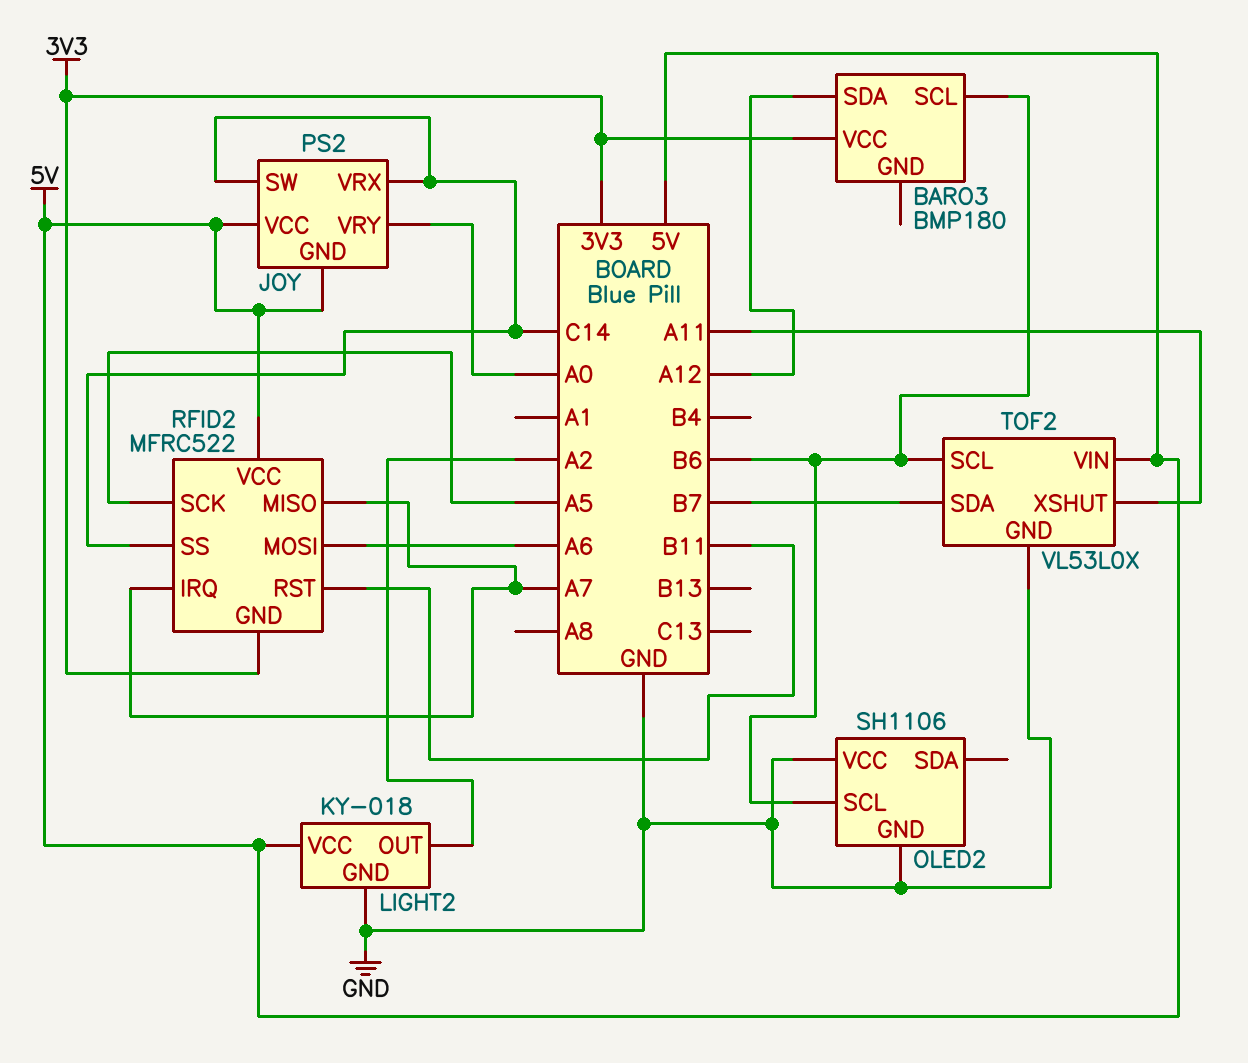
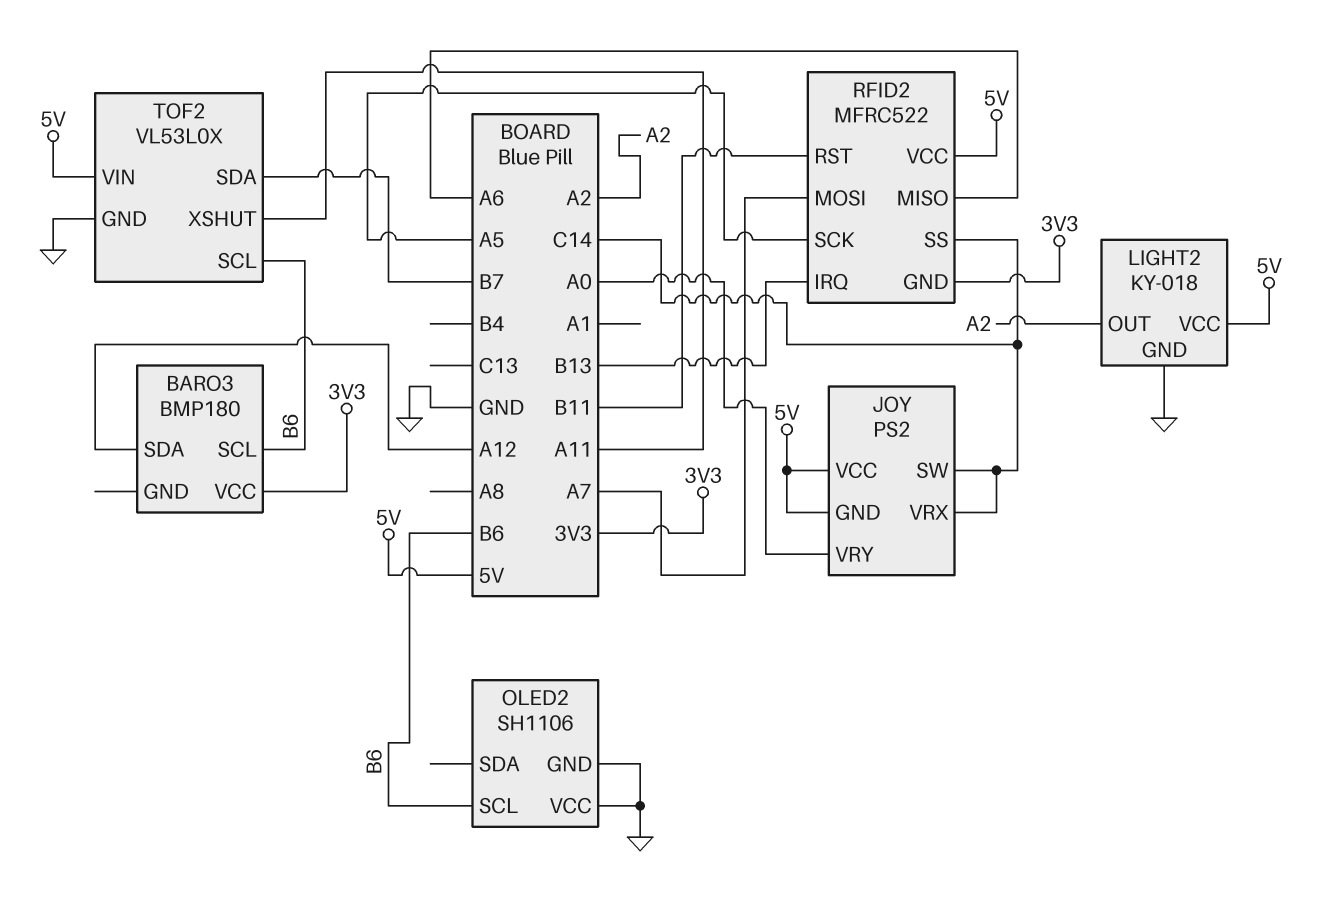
RFID2 pin IRQ: A7 -> B13
RFID2 pin MISO: A7 -> A6
RFID2 pin MOSI: A6 -> A7

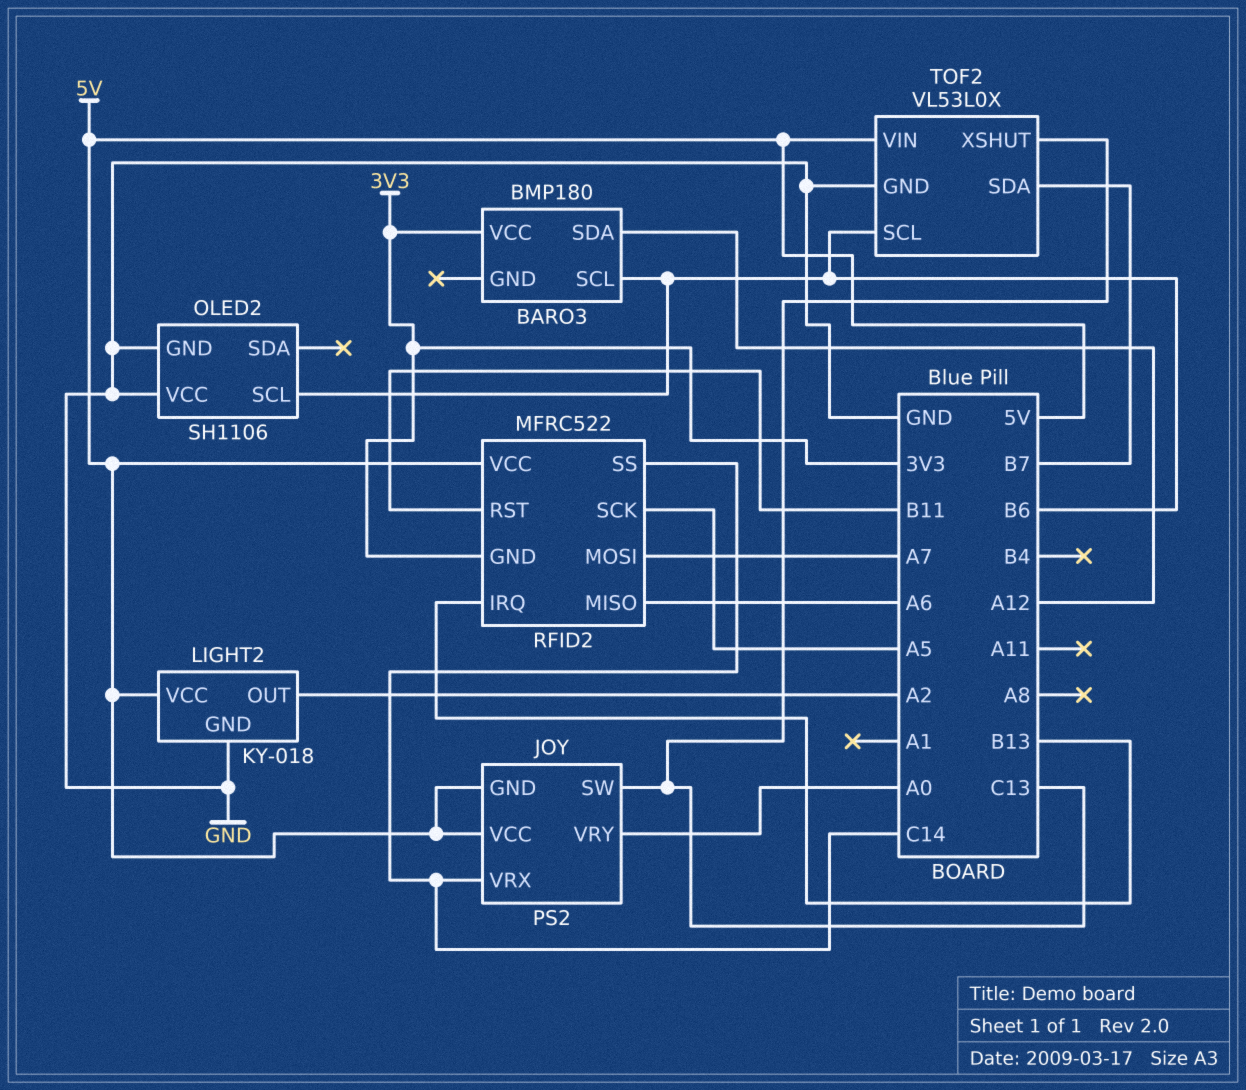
JOY pin SW: C14 -> C13
TOF2 pin XSHUT: A11 -> C13

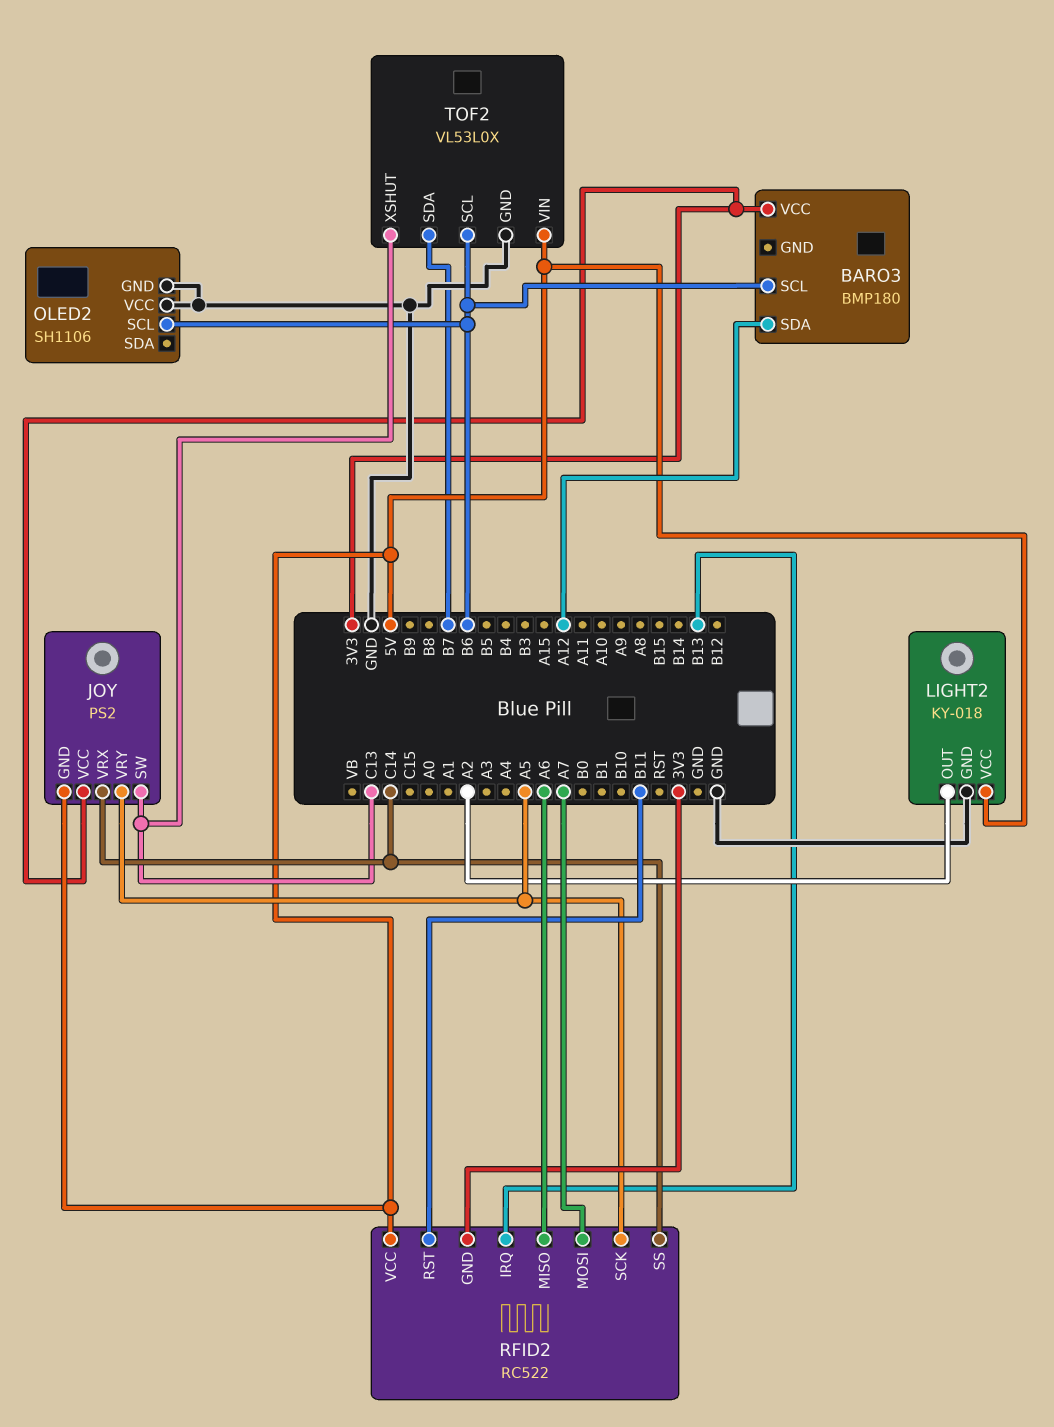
JOY pin VCC: 5V -> 3V3
JOY pin VRY: A0 -> A5
RFID2: MFRC522 -> RC522

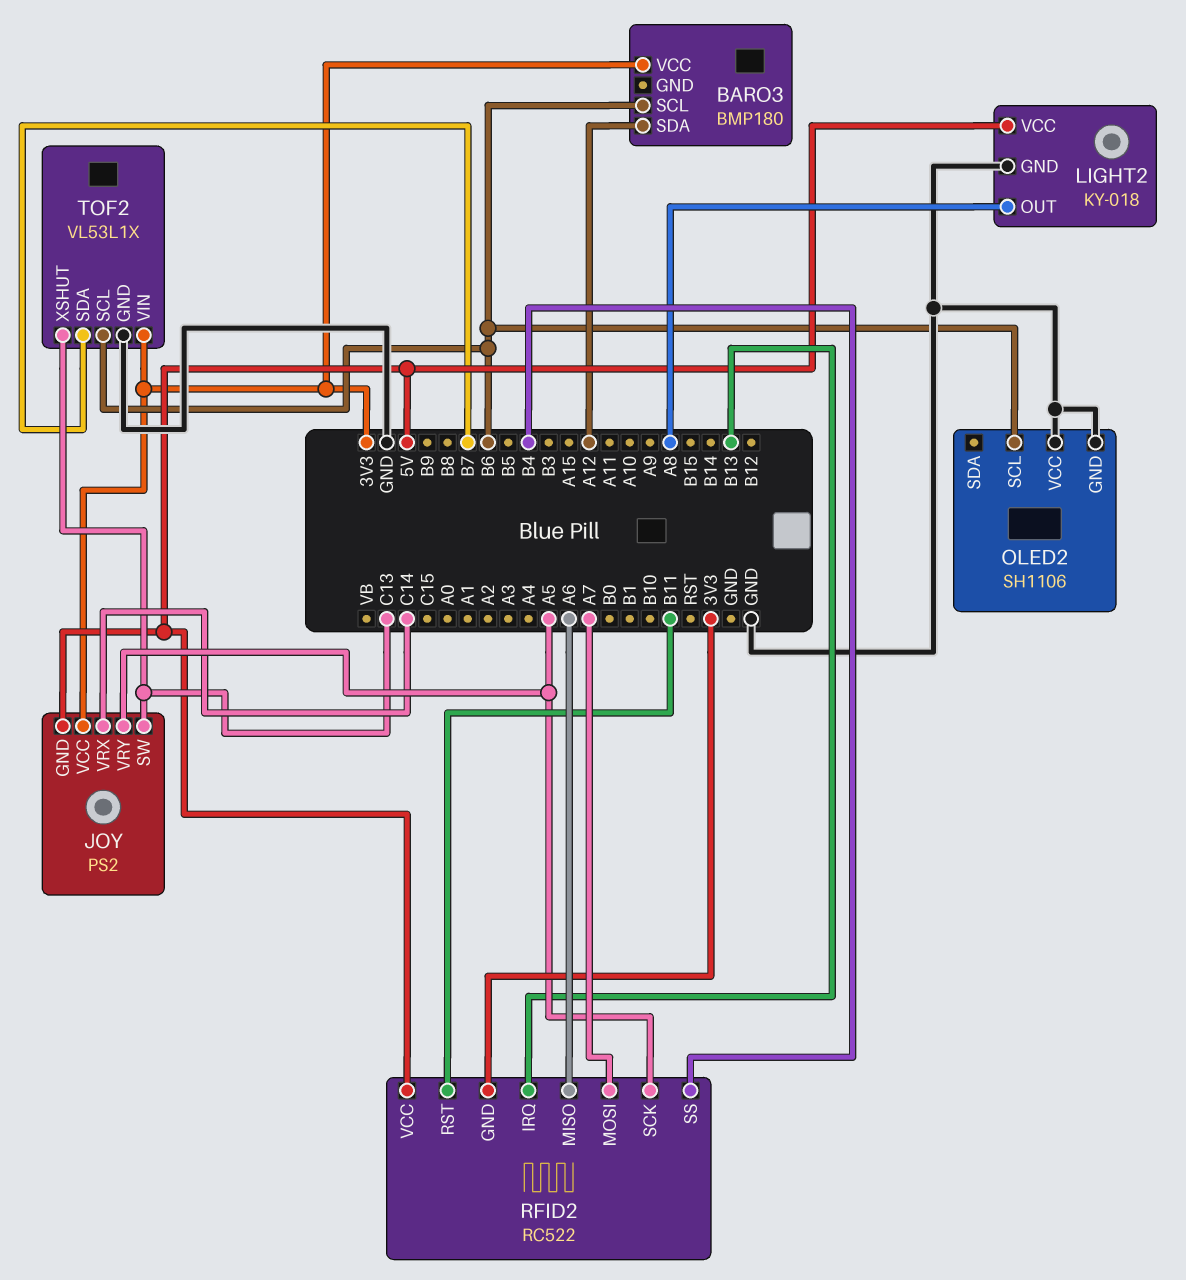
LIGHT2 pin OUT: A2 -> A8
RFID2 pin SS: C14 -> B4
TOF2: VL53L0X -> VL53L1X
TOF2 pin VIN: 5V -> 3V3

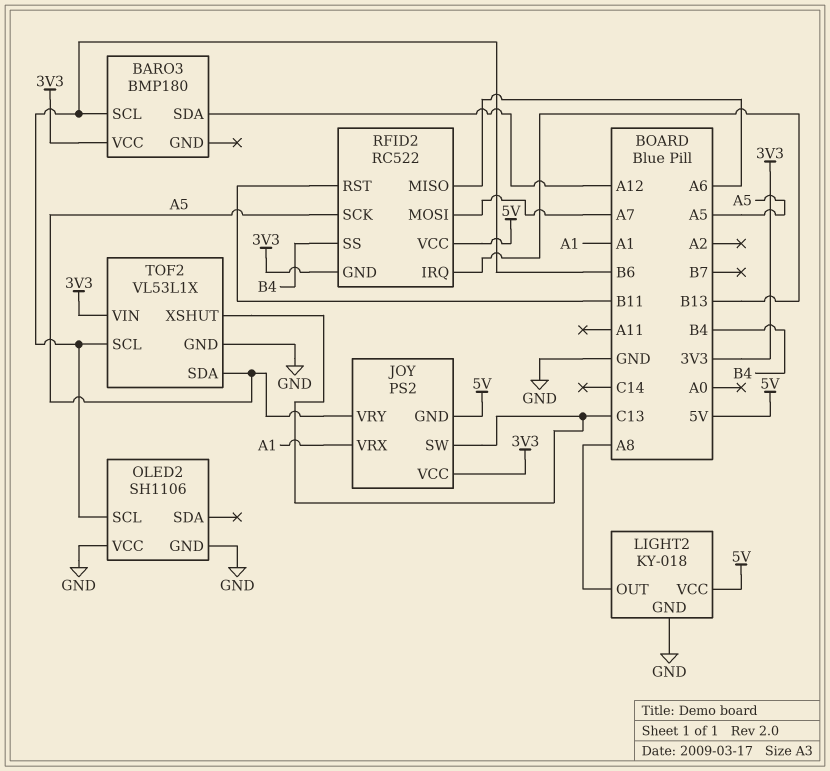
JOY pin VRX: C14 -> A1
TOF2 pin SDA: B7 -> A5

